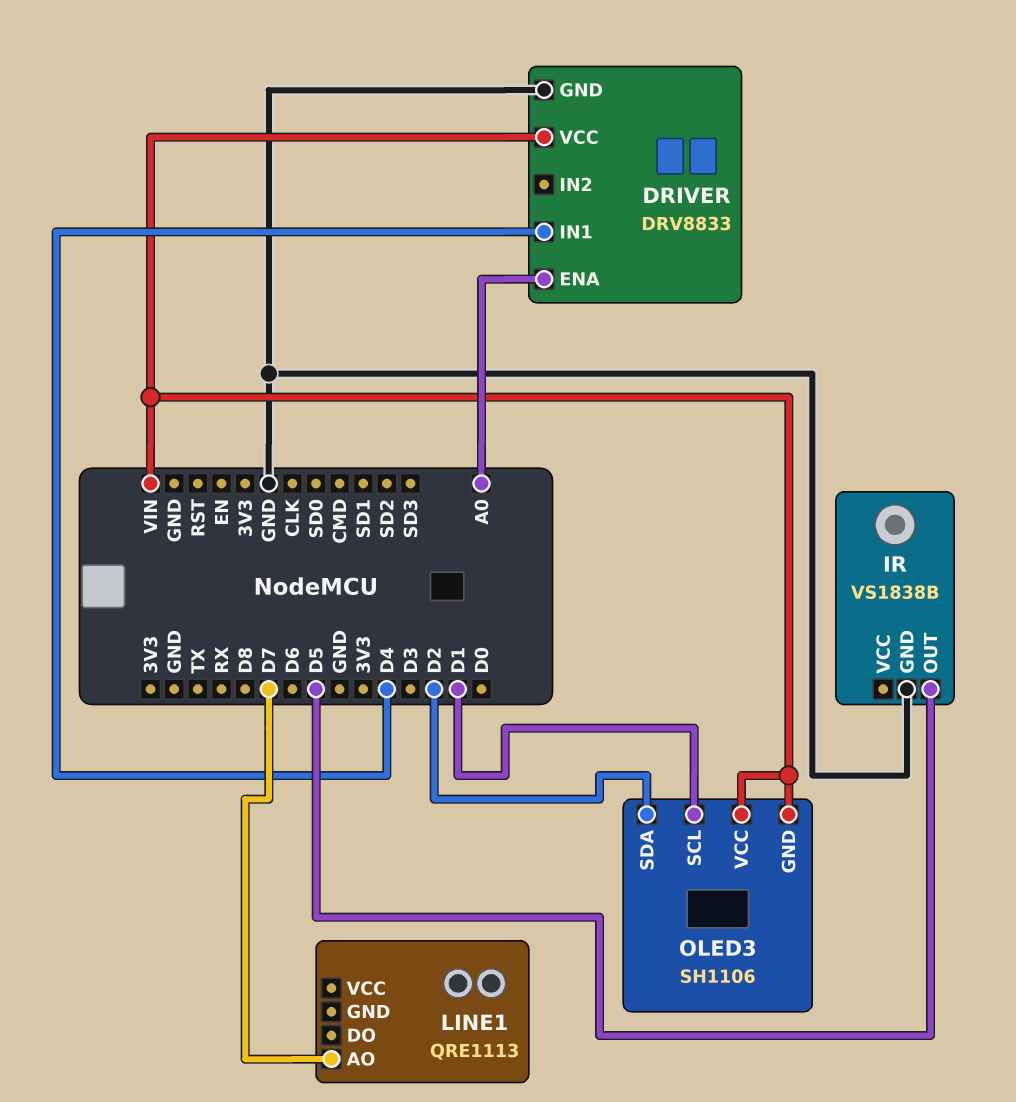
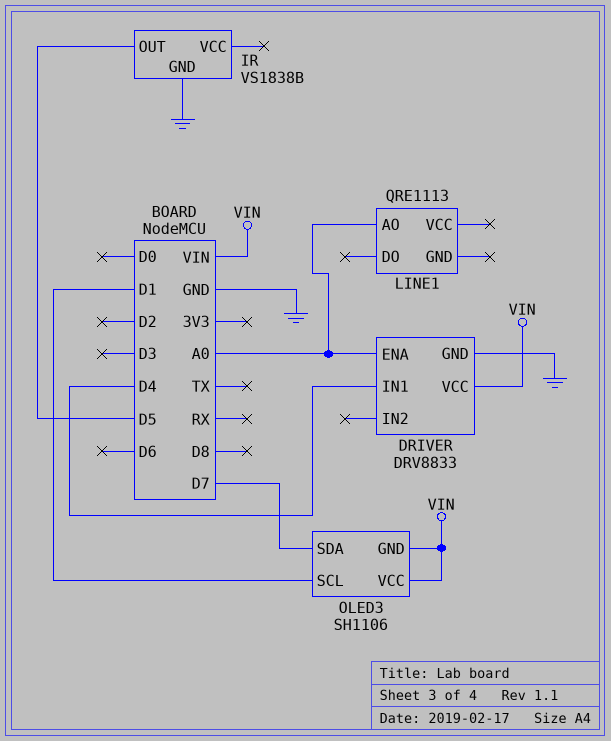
LINE1 pin AO: D7 -> A0
OLED3 pin SDA: D2 -> D7

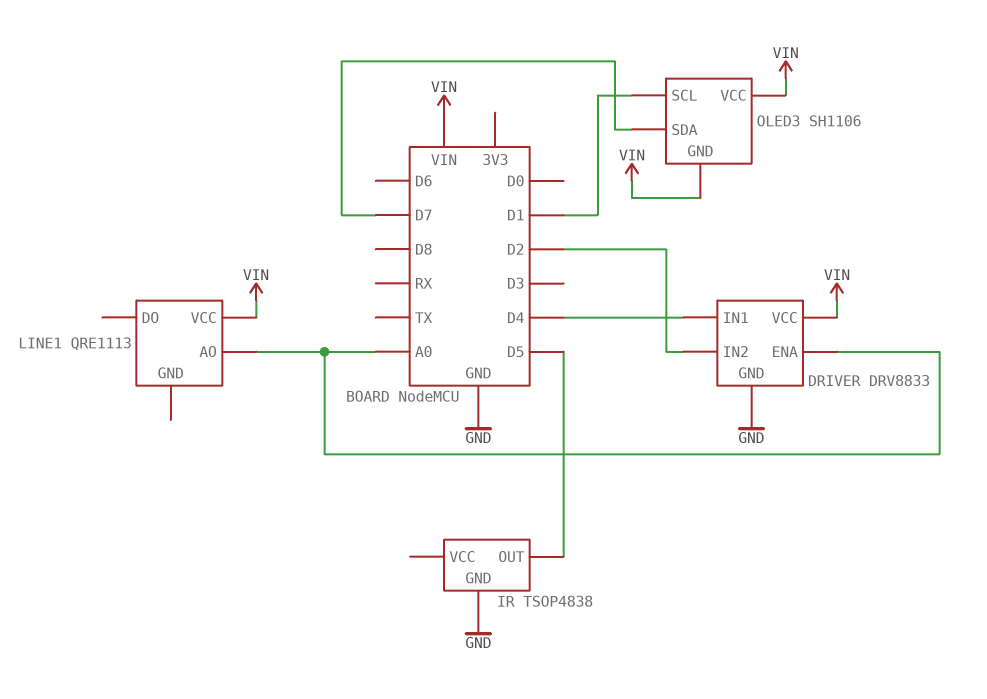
DRIVER pin IN2: none -> D2
IR: VS1838B -> TSOP4838
LINE1 pin VCC: none -> VIN

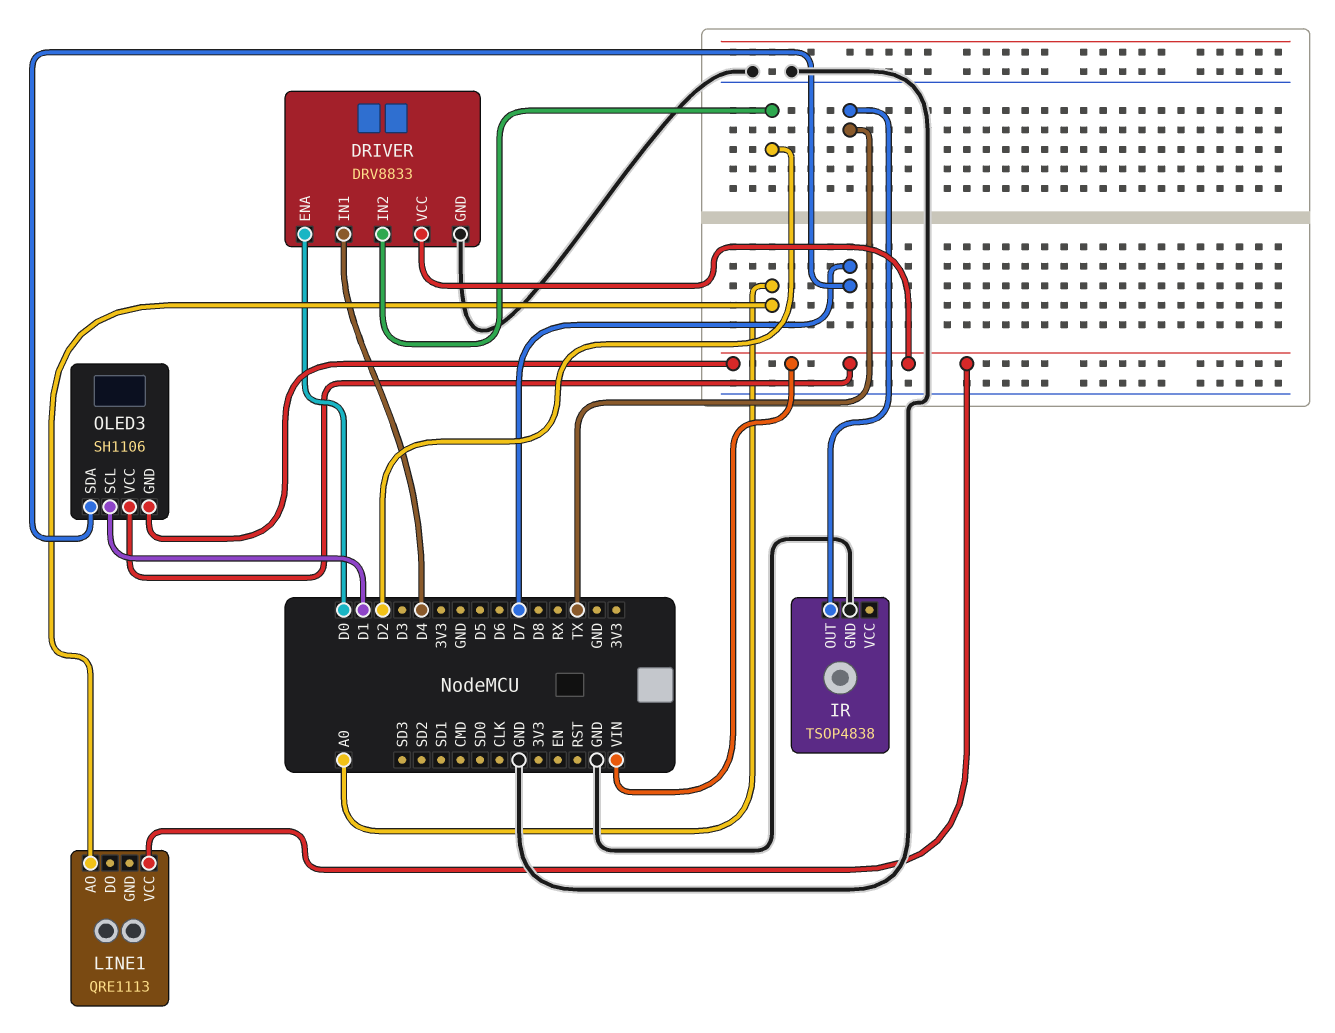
DRIVER pin ENA: A0 -> D0
IR pin OUT: D5 -> TX

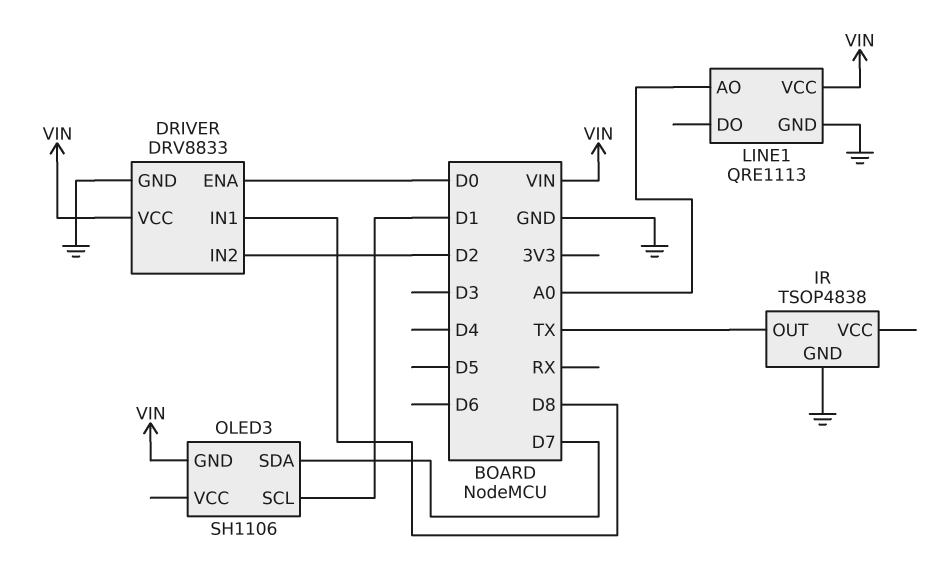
DRIVER pin IN1: D4 -> D8
LINE1 pin GND: none -> GND
OLED3 pin VCC: VIN -> none

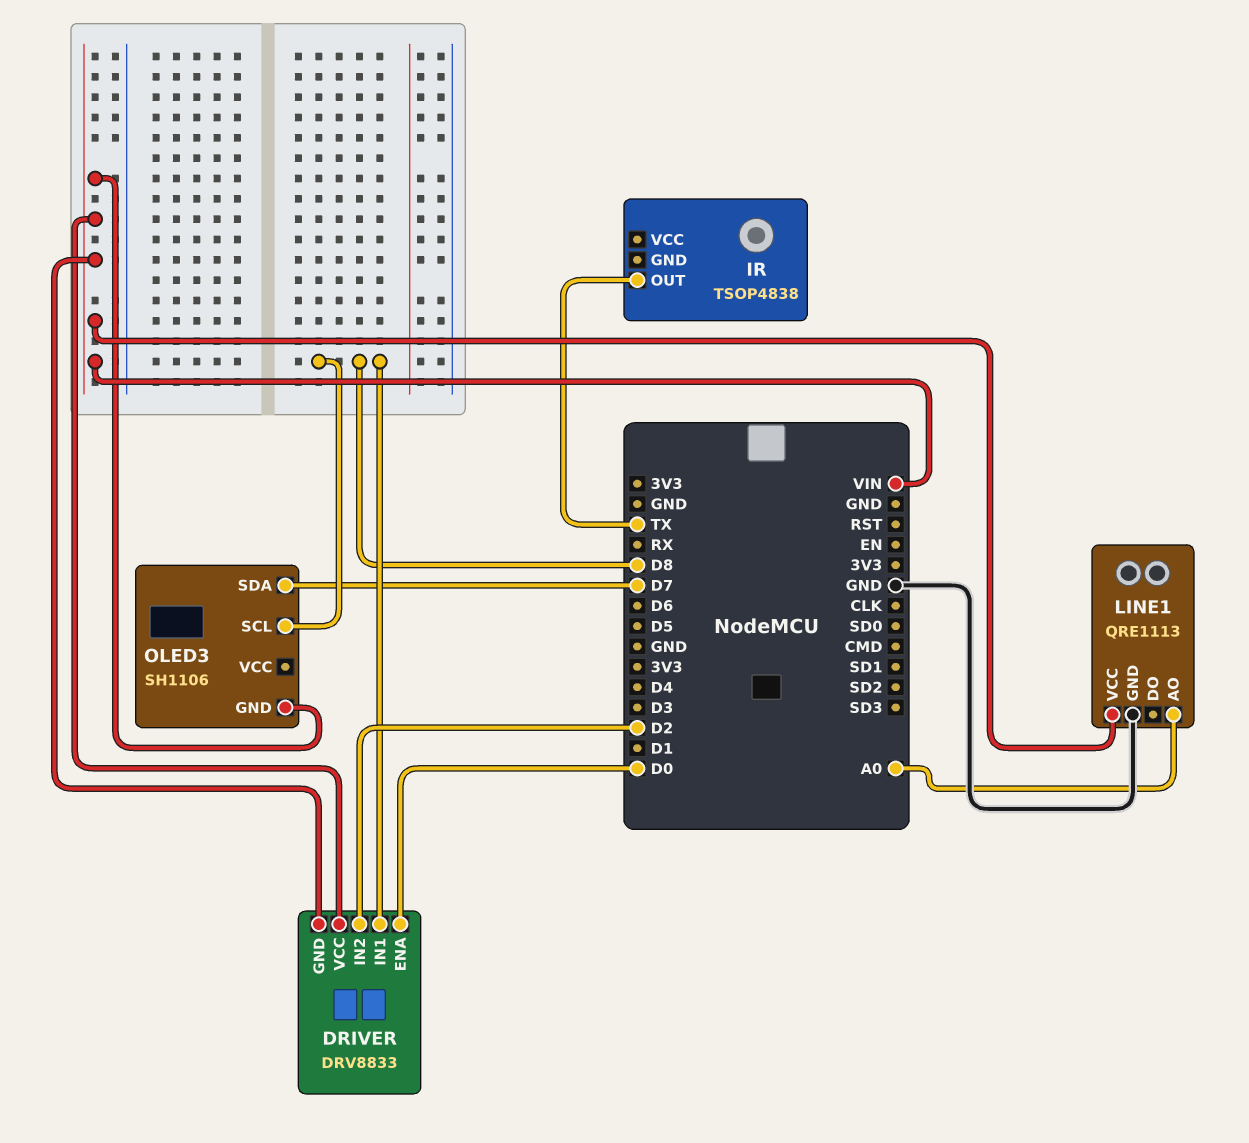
DRIVER pin GND: GND -> VIN
IR pin GND: GND -> none
OLED3 pin SCL: D1 -> D8

